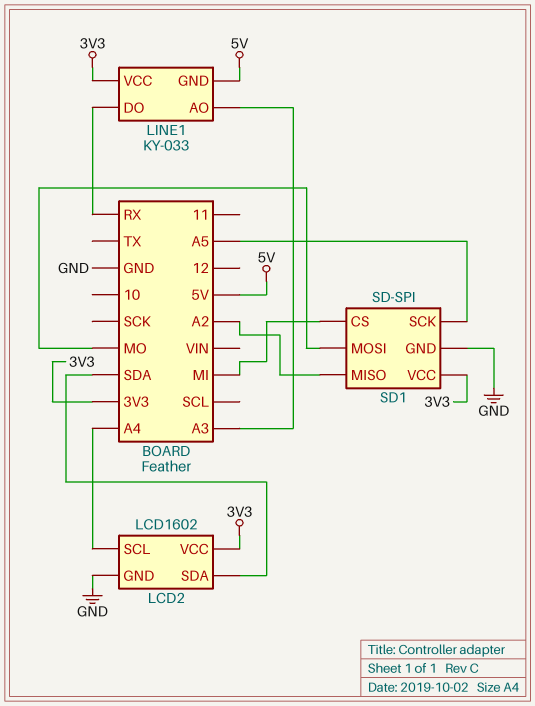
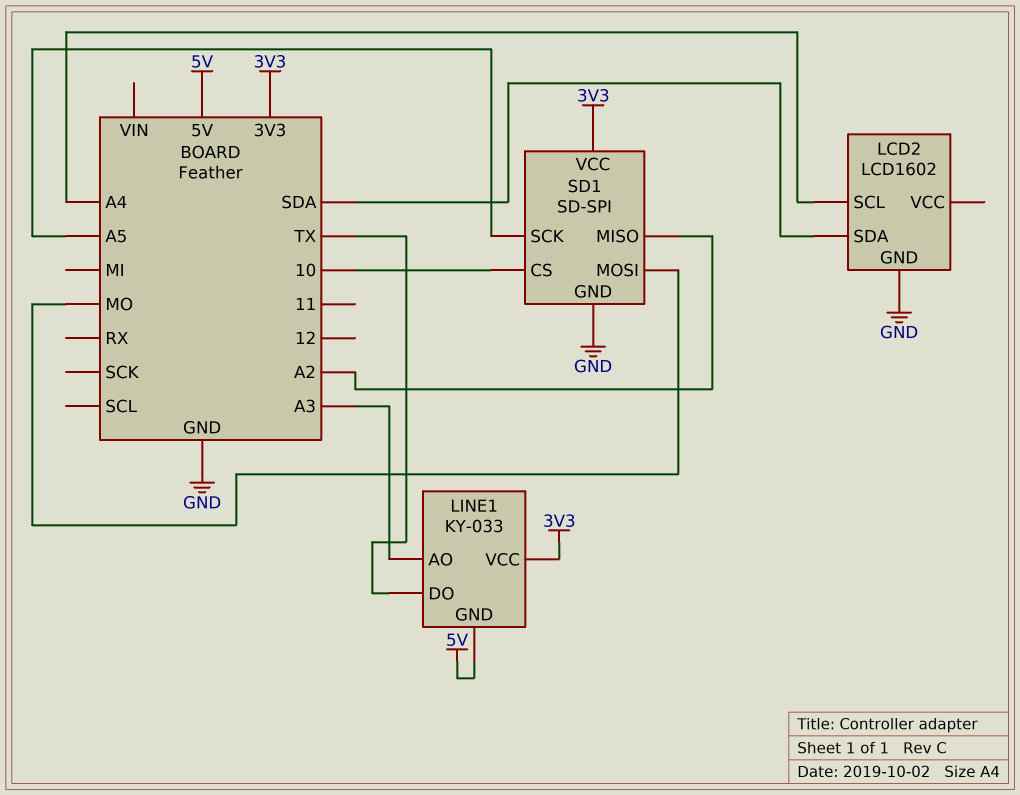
LCD2 pin VCC: 3V3 -> none
LINE1 pin DO: RX -> TX
SD1 pin CS: MI -> 10

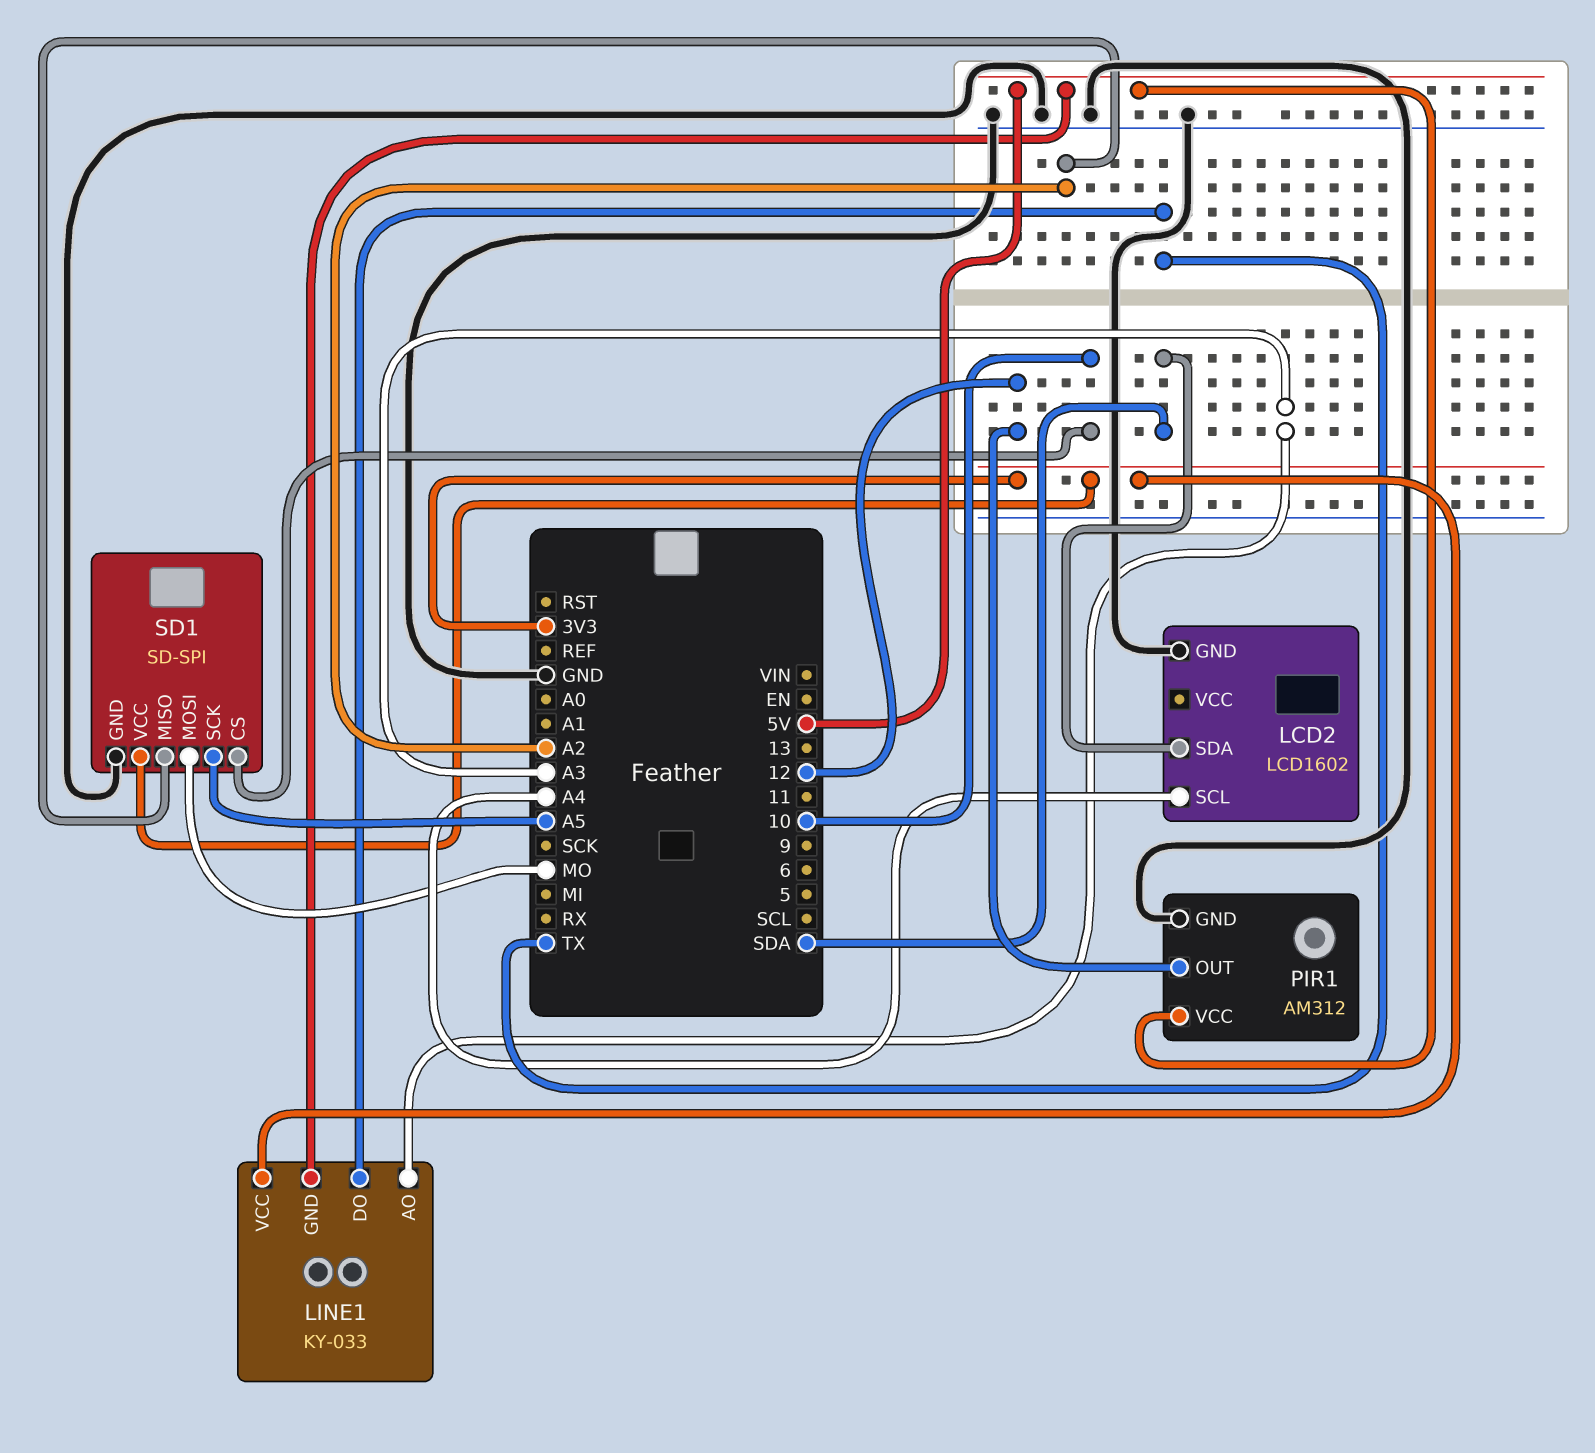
PIR1: none -> AM312
PIR1 pin GND: none -> GND
PIR1 pin OUT: none -> 12
PIR1 pin VCC: none -> 5V

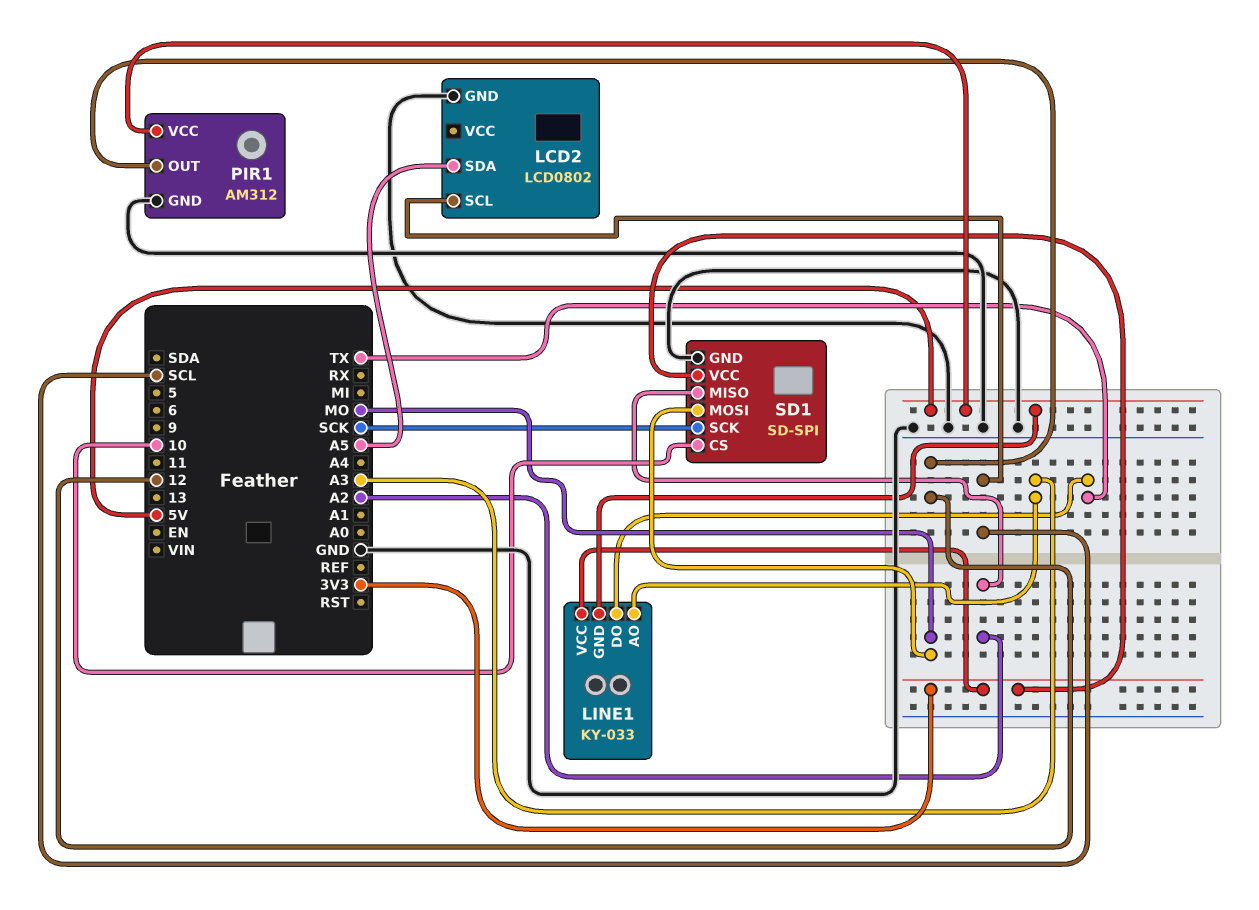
LCD2: LCD1602 -> LCD0802
LCD2 pin SCL: A4 -> SCL
LCD2 pin SDA: SDA -> A5
SD1 pin SCK: A5 -> SCK

